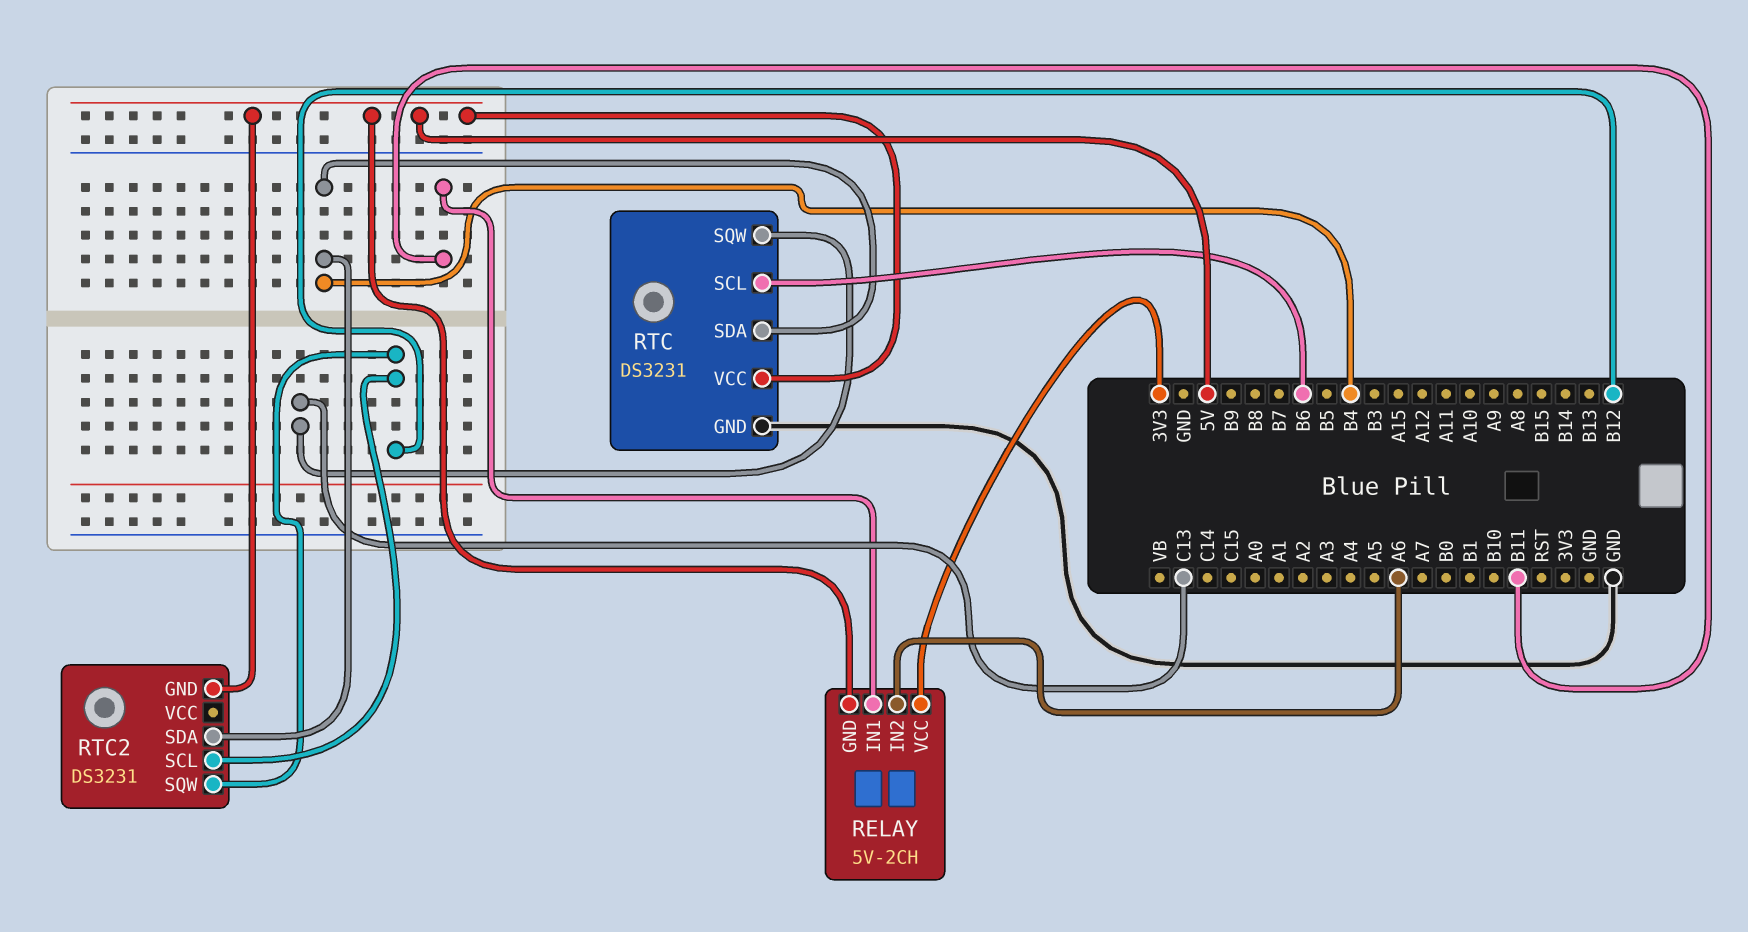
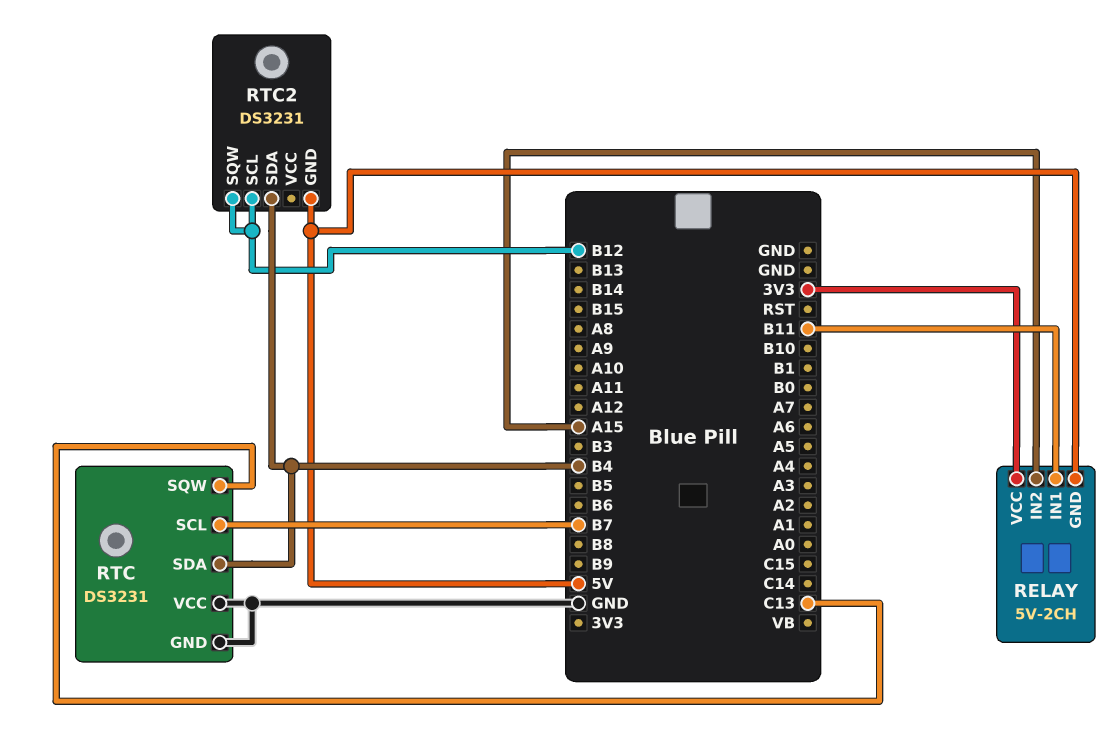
RELAY pin IN2: A6 -> A15
RTC pin SCL: B6 -> B7
RTC pin VCC: 5V -> GND

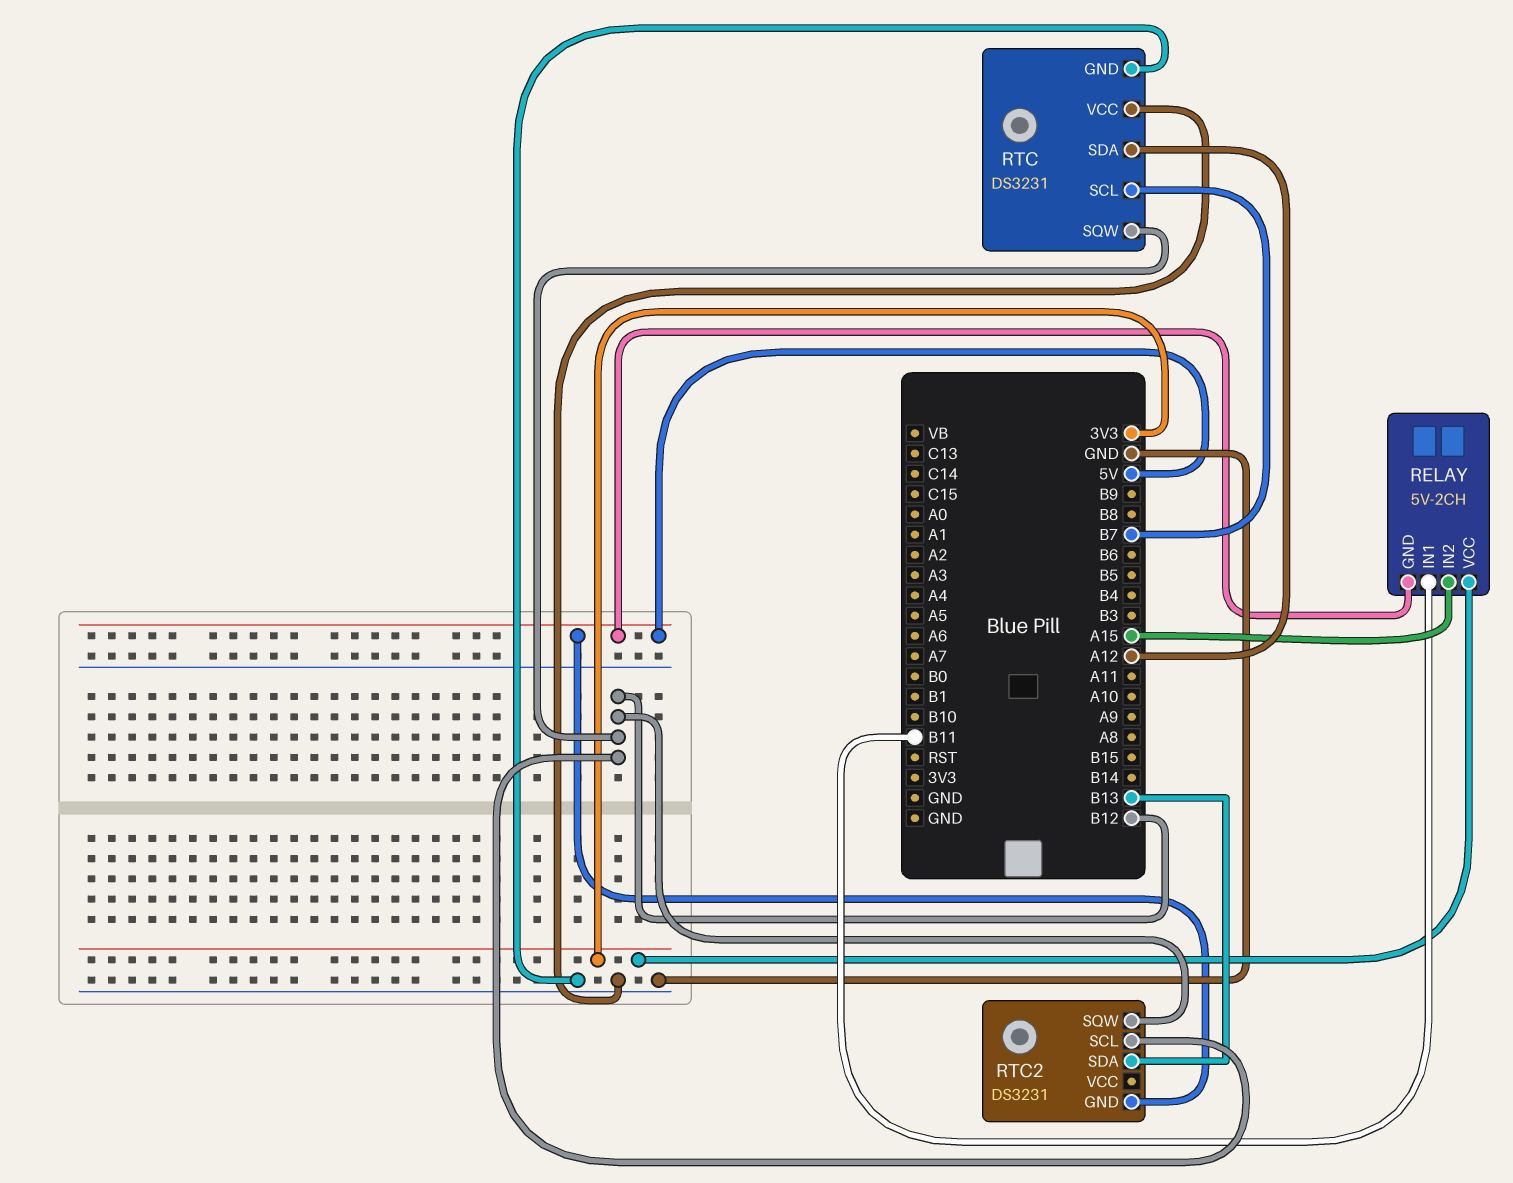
RTC pin SDA: B4 -> A12
RTC pin SQW: C13 -> B12
RTC2 pin SDA: B4 -> B13

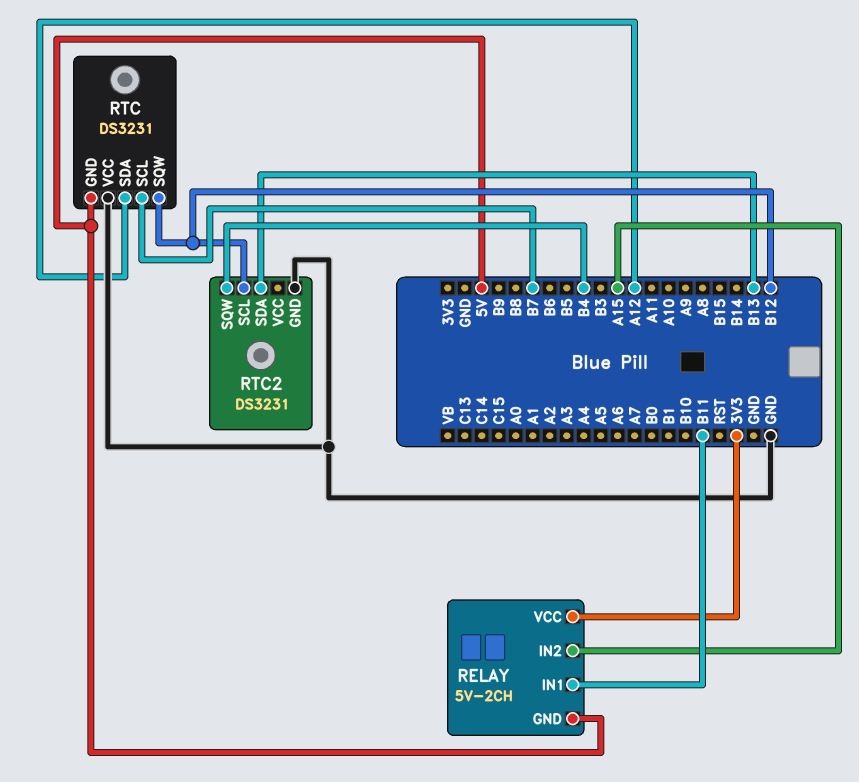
RTC pin GND: GND -> 5V
RTC2 pin GND: 5V -> GND
RTC2 pin SQW: B12 -> B4

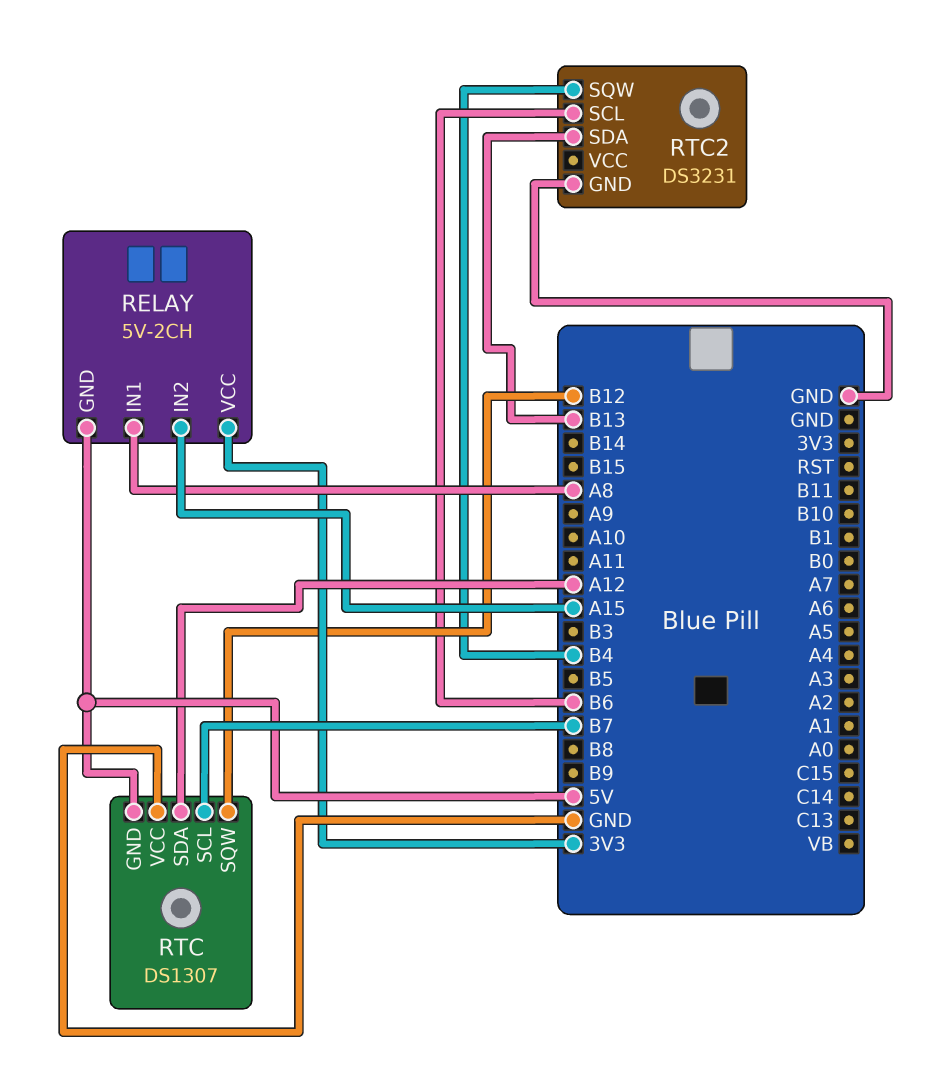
RELAY pin IN1: B11 -> A8
RTC: DS3231 -> DS1307
RTC2 pin SCL: B12 -> B6

